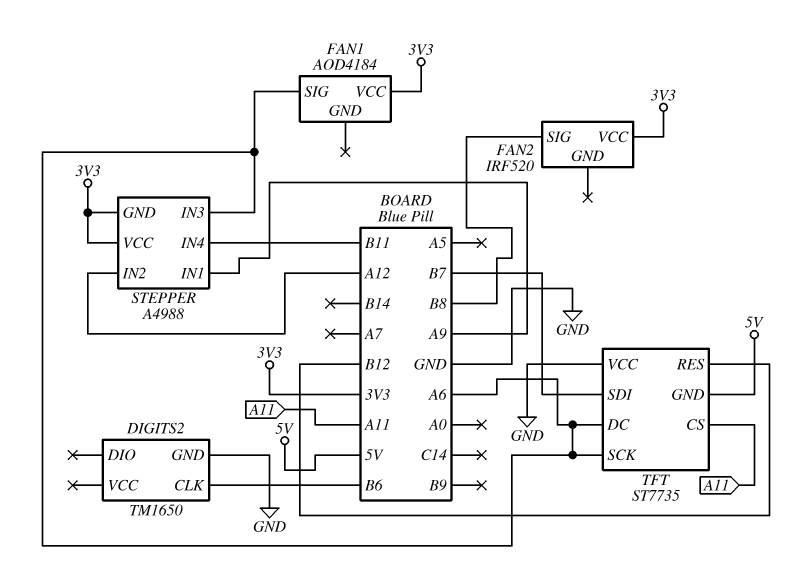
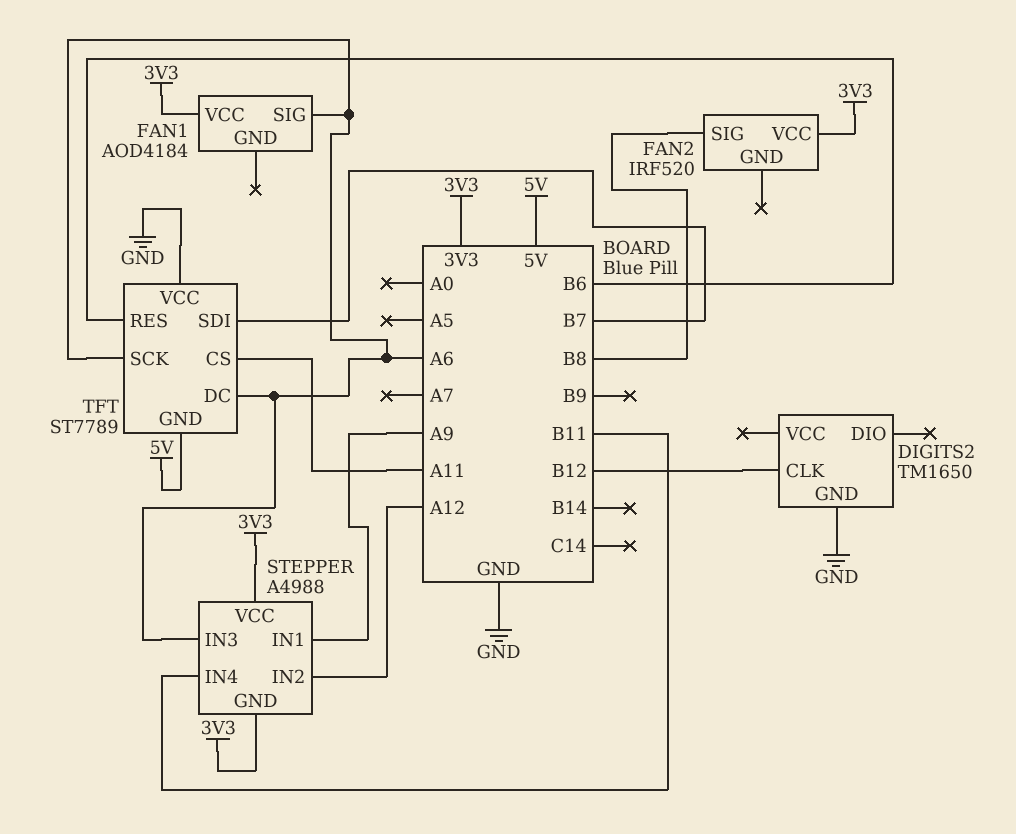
DIGITS2 pin CLK: B6 -> B12
TFT: ST7735 -> ST7789
TFT pin RES: B12 -> B6

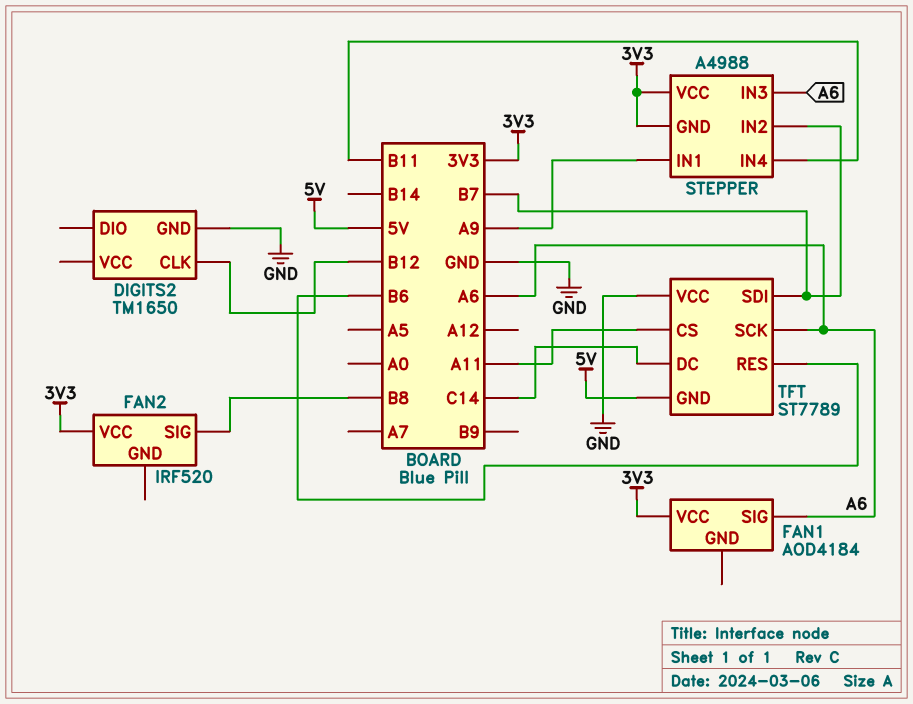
STEPPER pin IN2: A12 -> B7
TFT pin DC: A6 -> C14

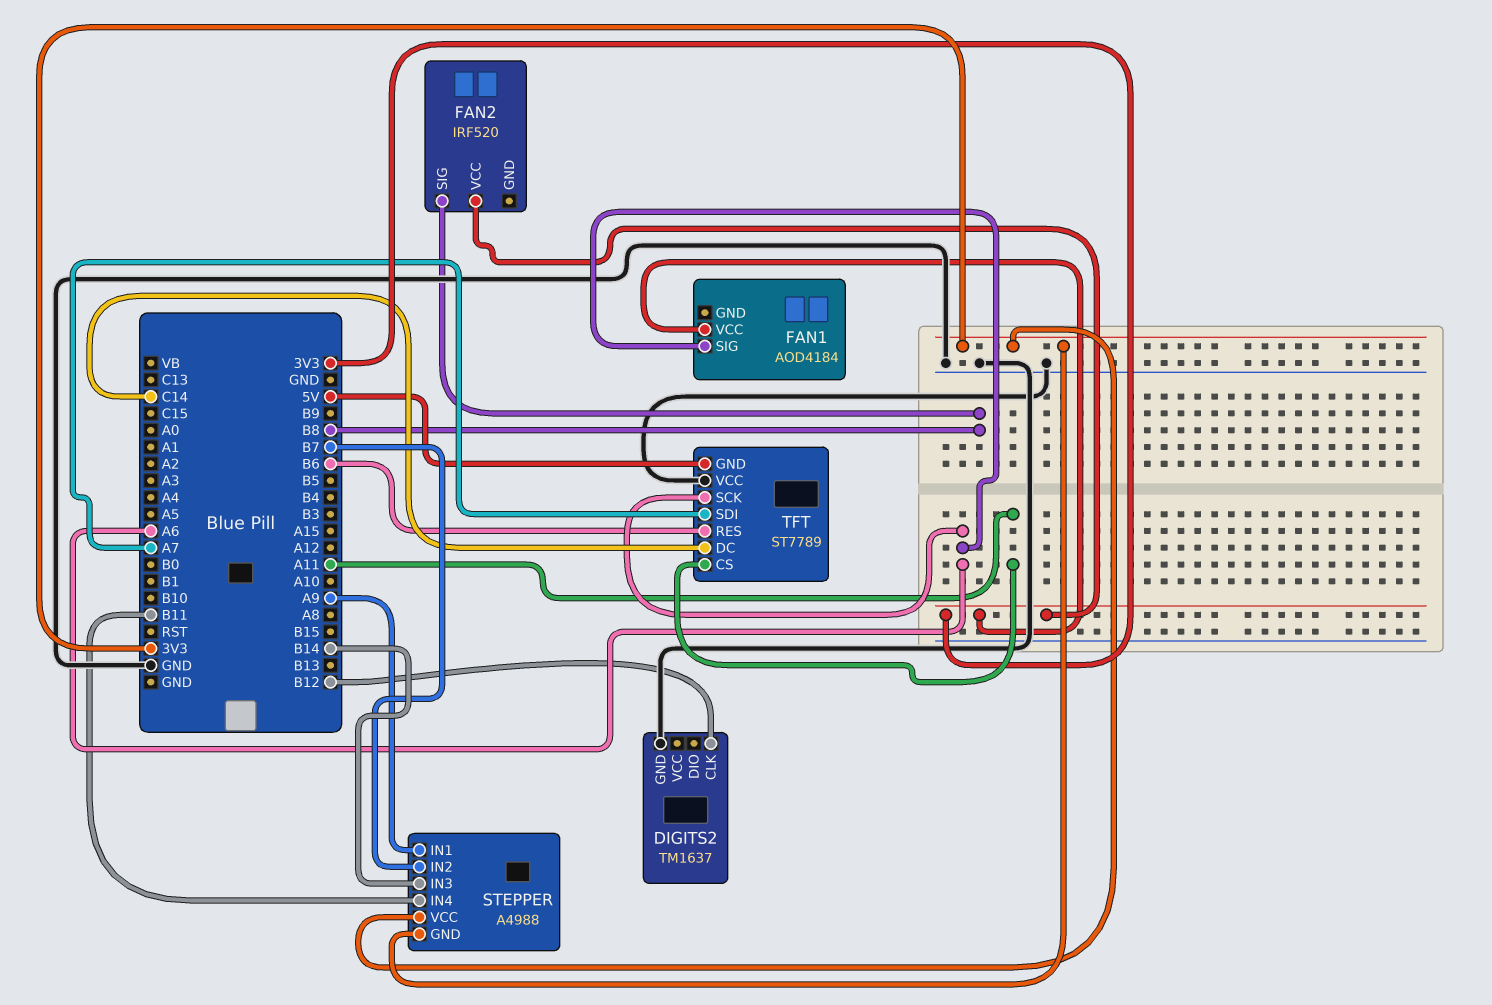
DIGITS2: TM1650 -> TM1637
STEPPER pin IN3: A6 -> B14
TFT pin SDI: B7 -> A7

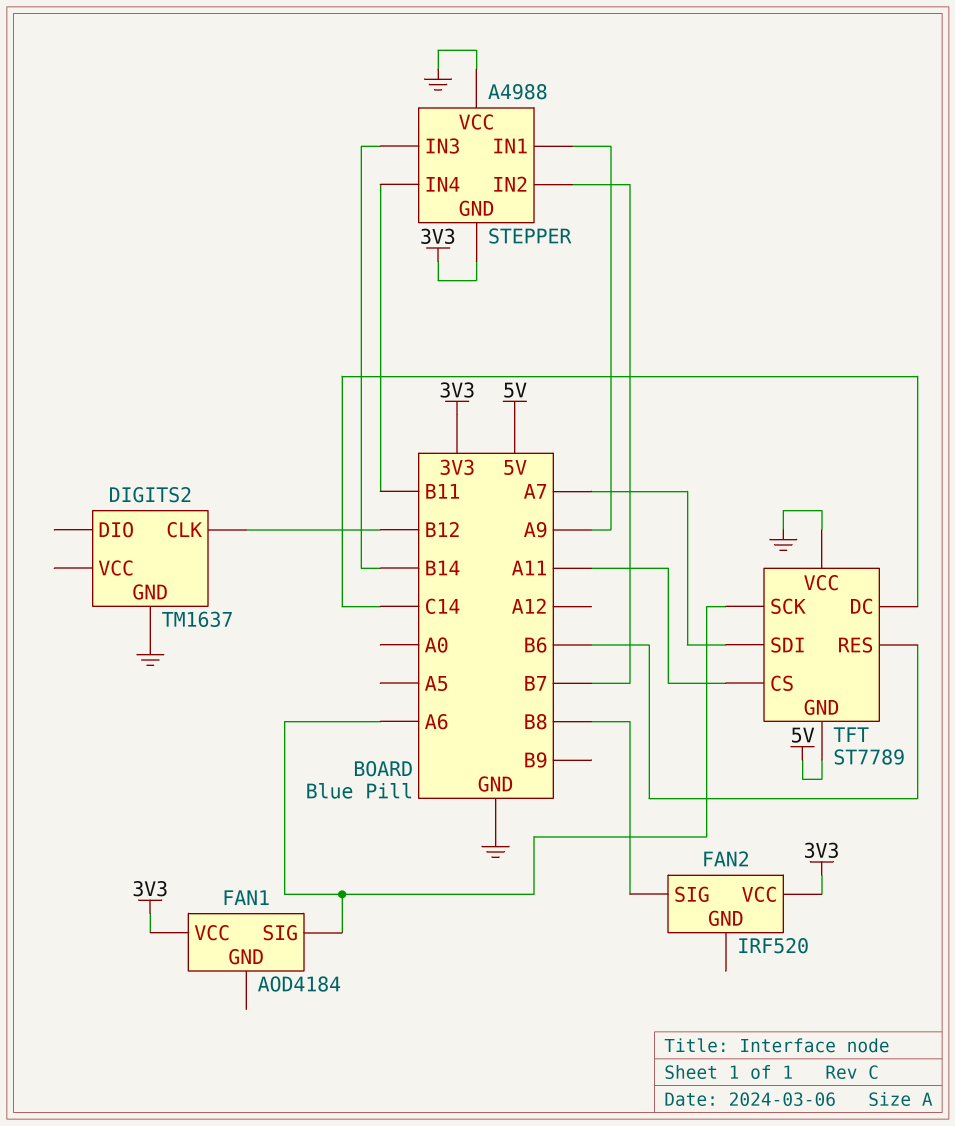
STEPPER pin VCC: 3V3 -> GND

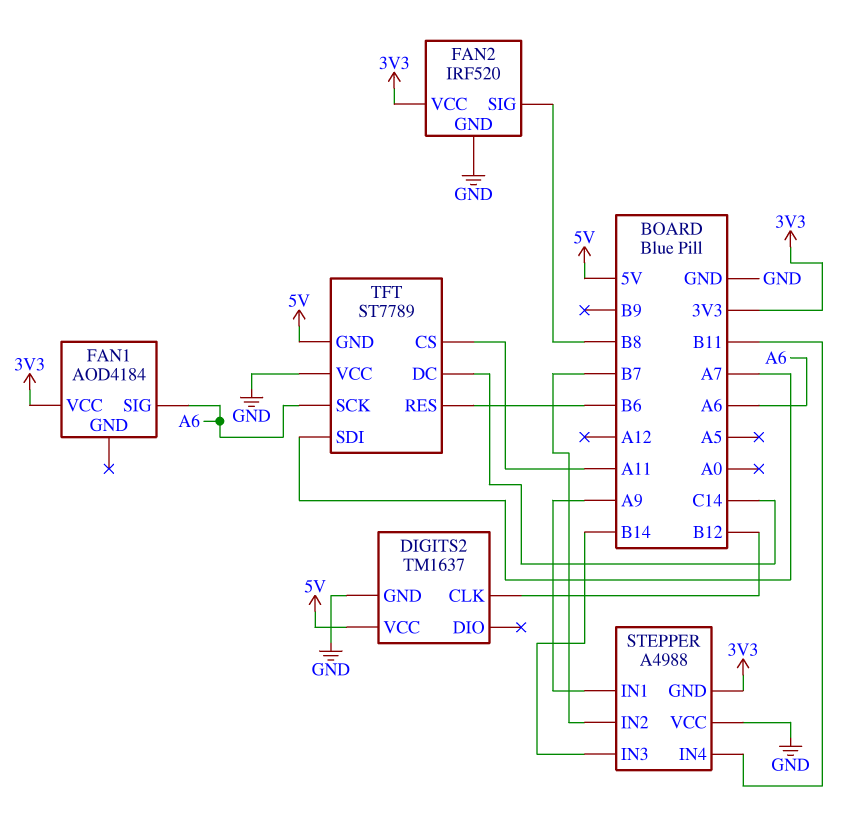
DIGITS2 pin VCC: none -> 5V
FAN2 pin GND: none -> GND

